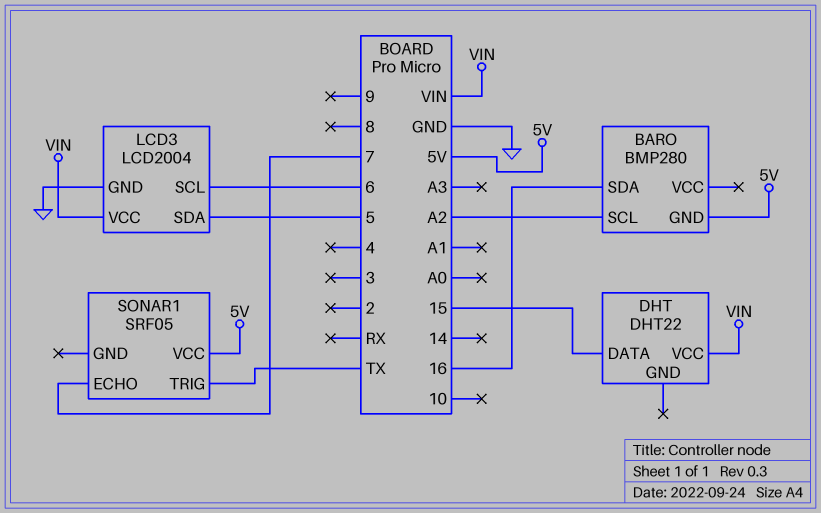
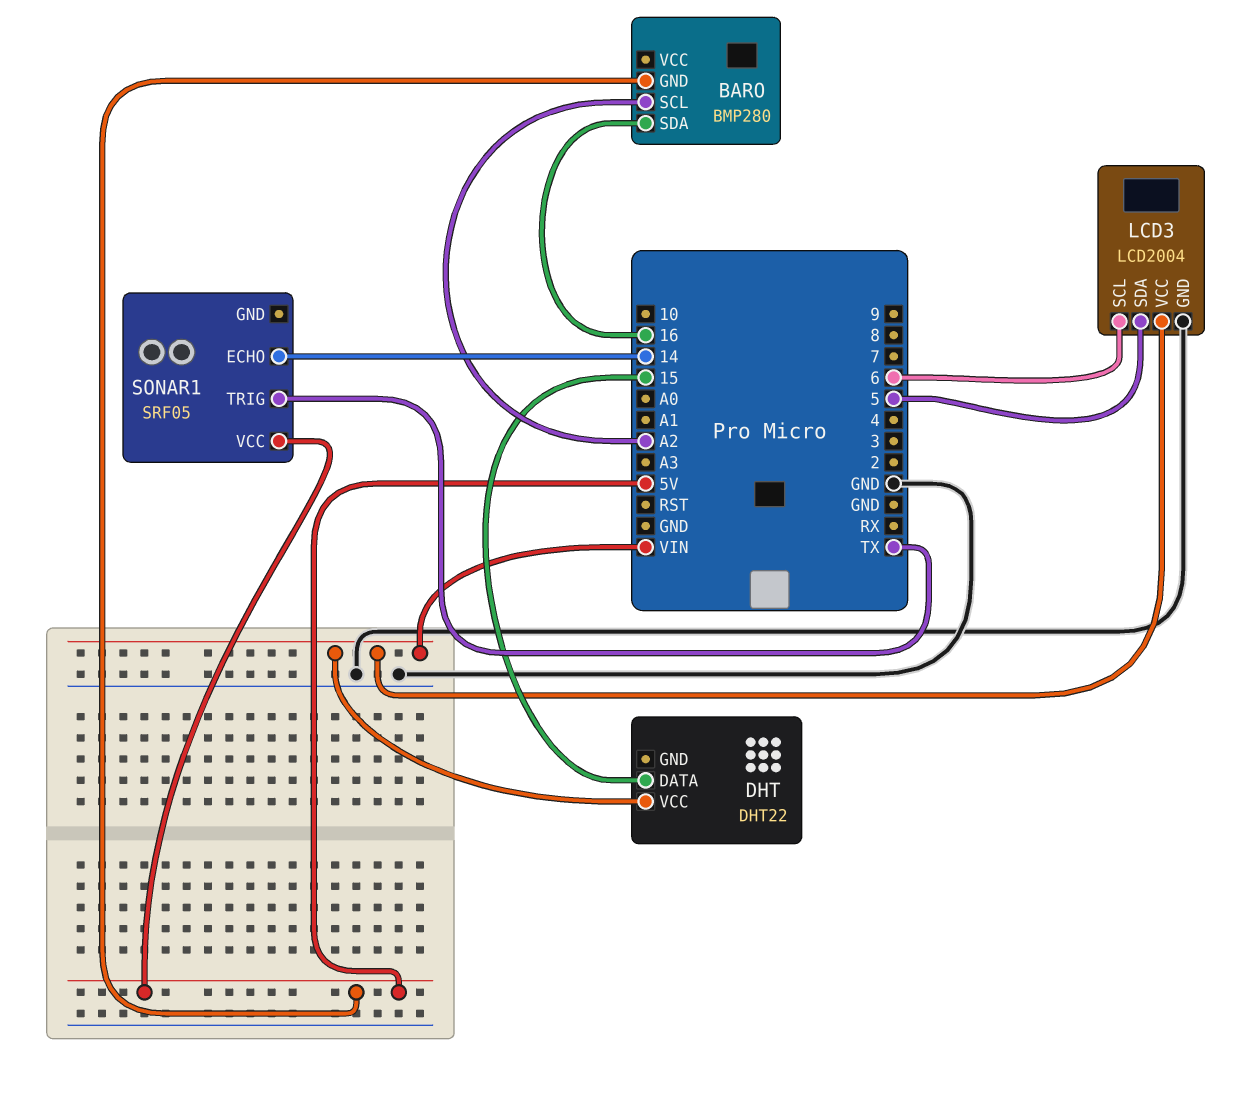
SONAR1 pin ECHO: 7 -> 14

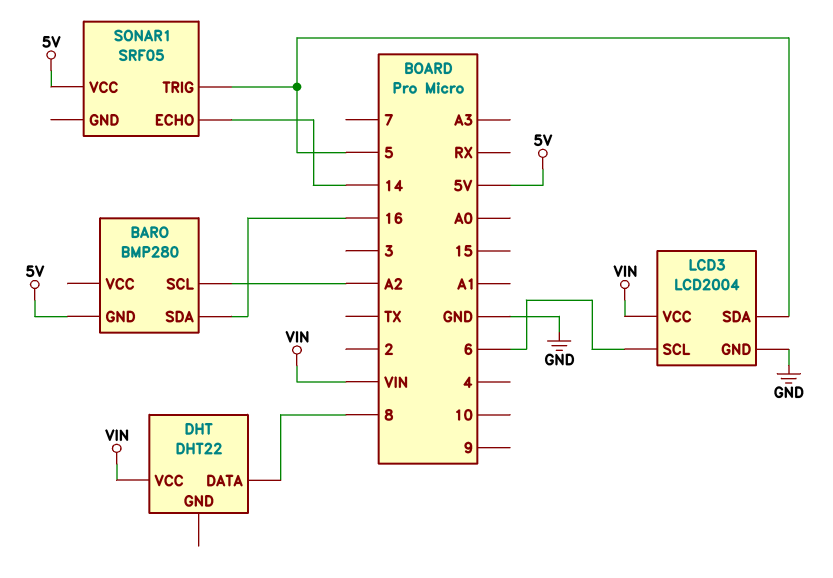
DHT pin DATA: 15 -> 8
SONAR1 pin TRIG: TX -> 5

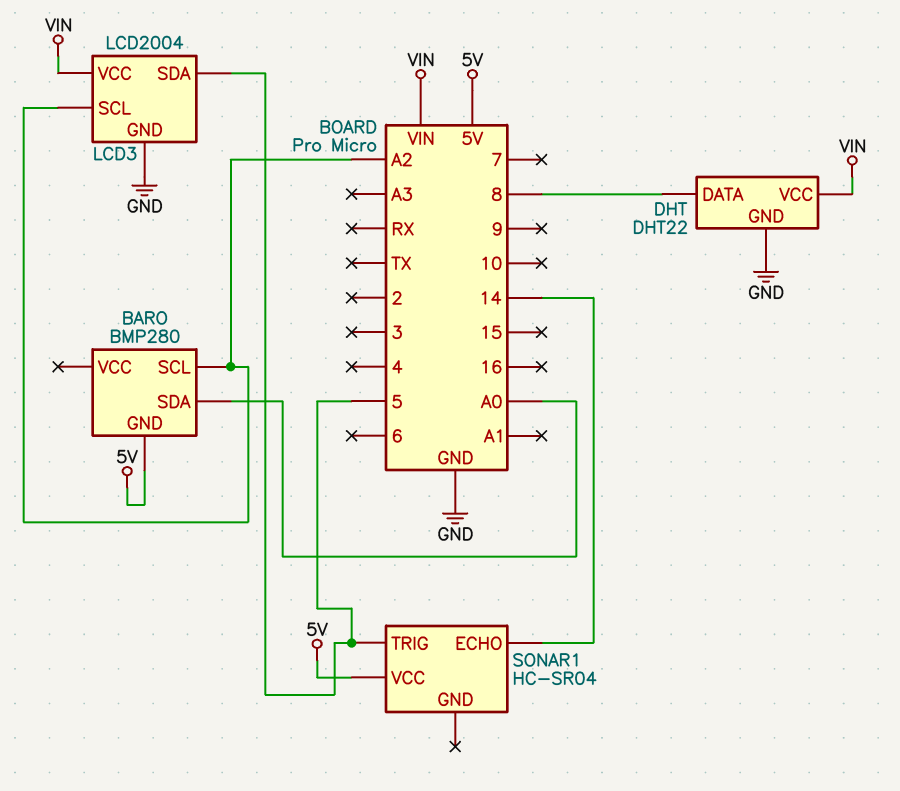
BARO pin SDA: 16 -> A0
DHT pin GND: none -> GND
LCD3 pin SCL: 6 -> A2
SONAR1: SRF05 -> HC-SR04

